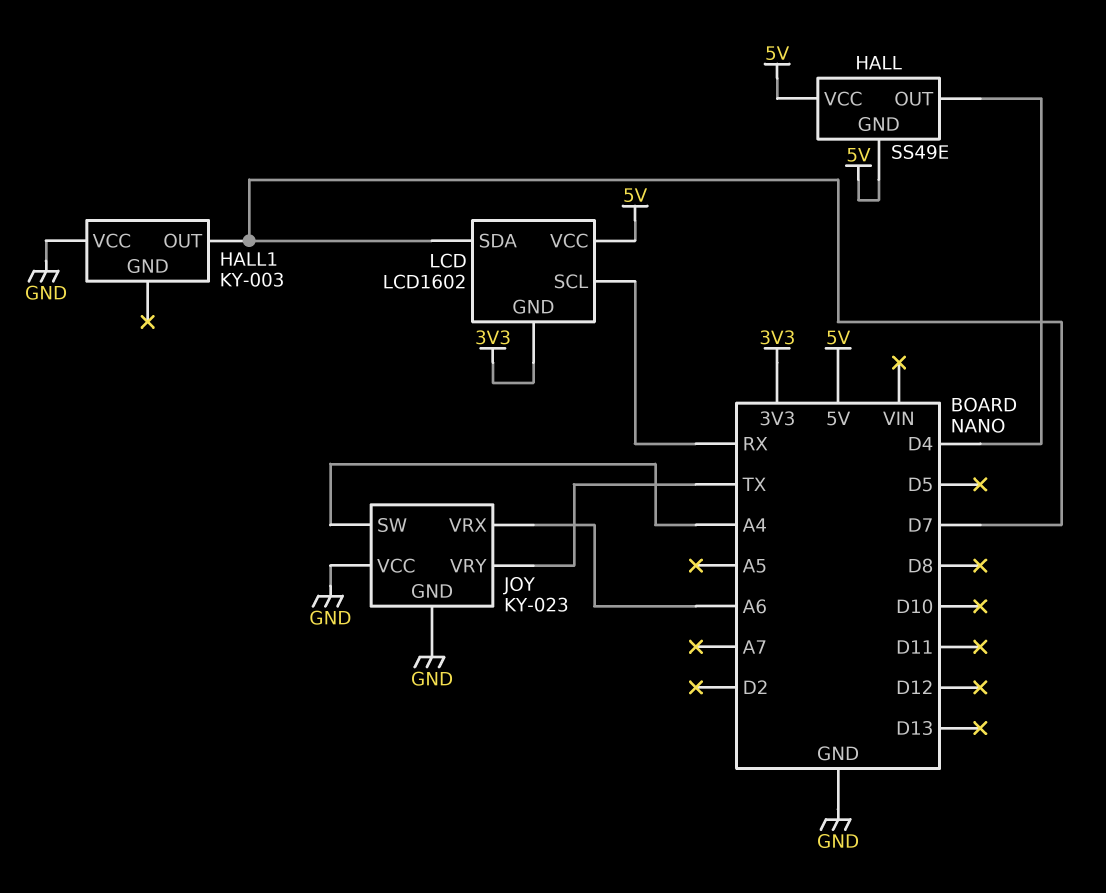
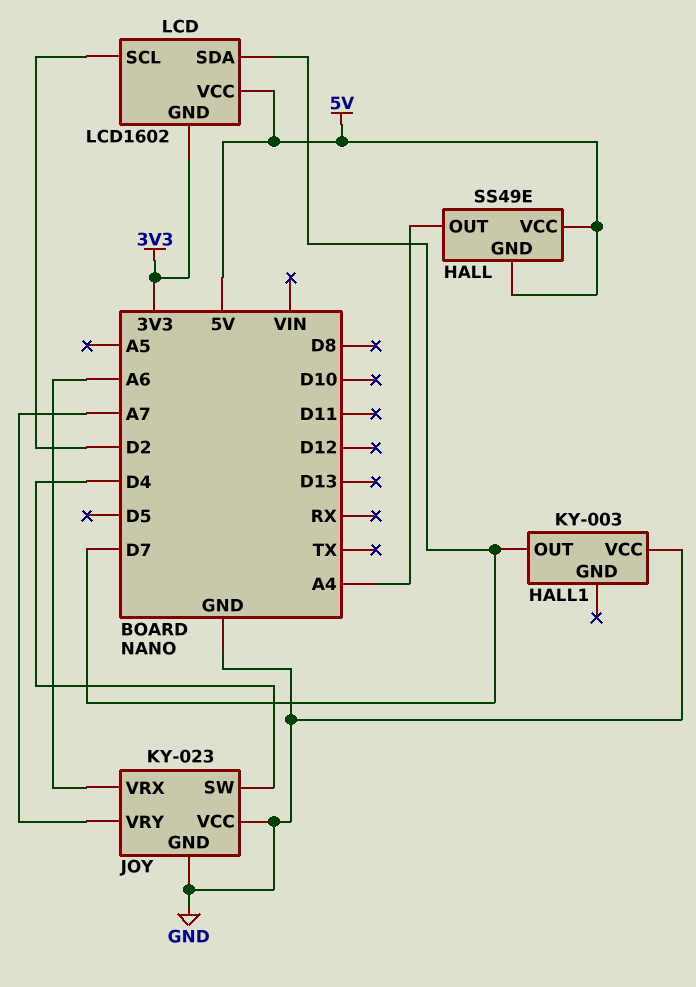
HALL pin OUT: D4 -> A4
JOY pin SW: A4 -> D4
JOY pin VRY: TX -> A7
LCD pin SCL: RX -> D2

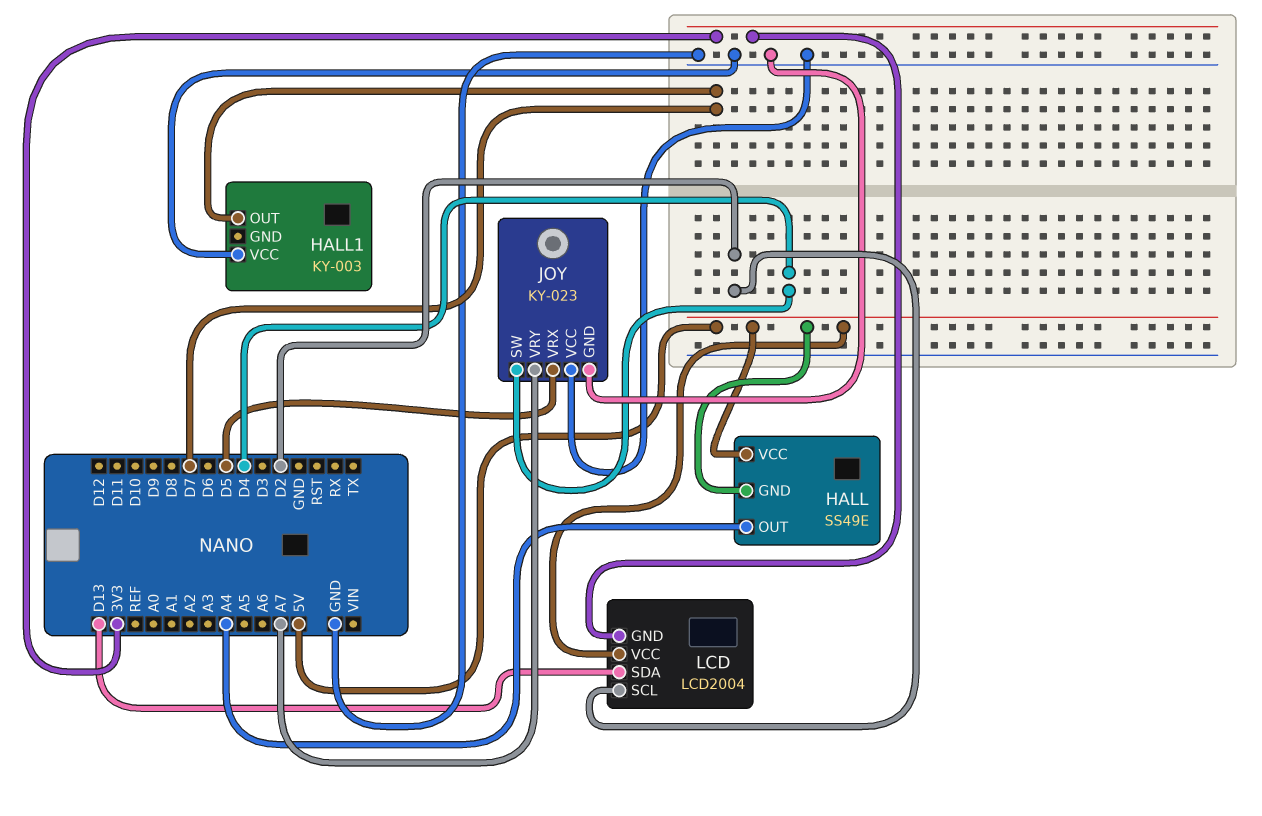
JOY pin VRX: A6 -> D5
LCD: LCD1602 -> LCD2004
LCD pin SDA: D7 -> D13

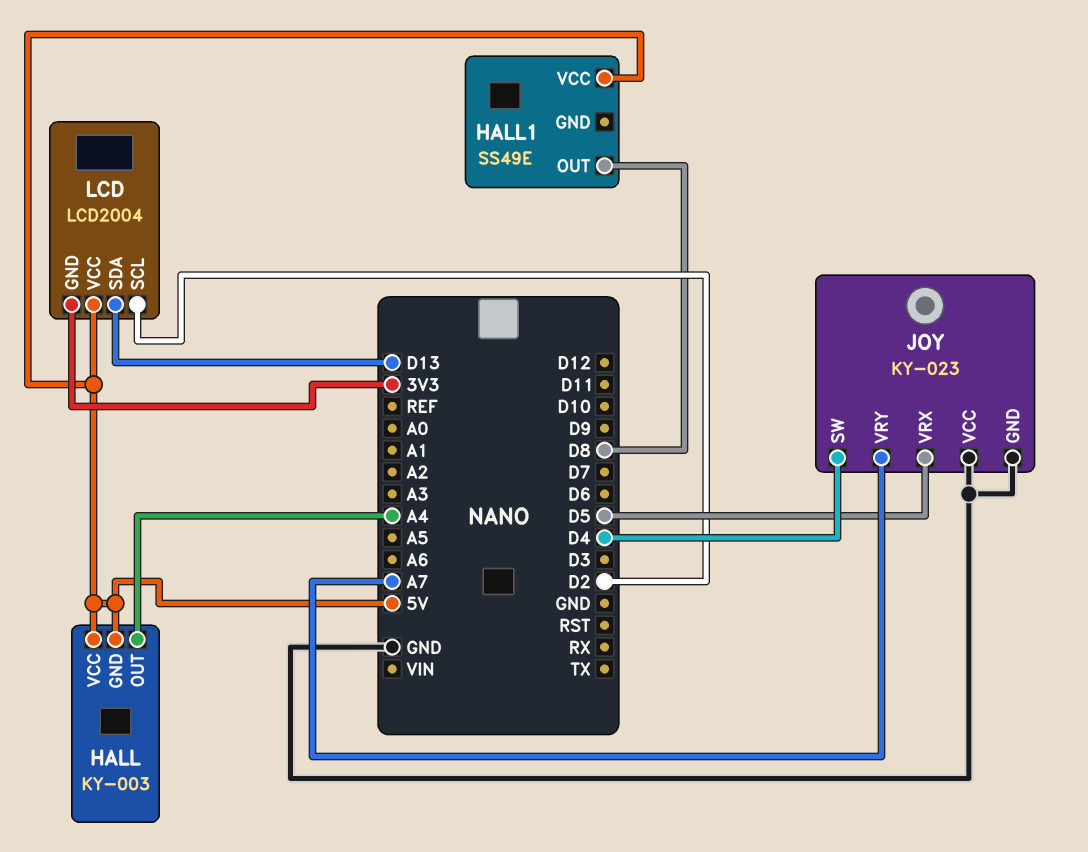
HALL: SS49E -> KY-003
HALL1: KY-003 -> SS49E
HALL1 pin OUT: D7 -> D8
HALL1 pin VCC: GND -> 5V

